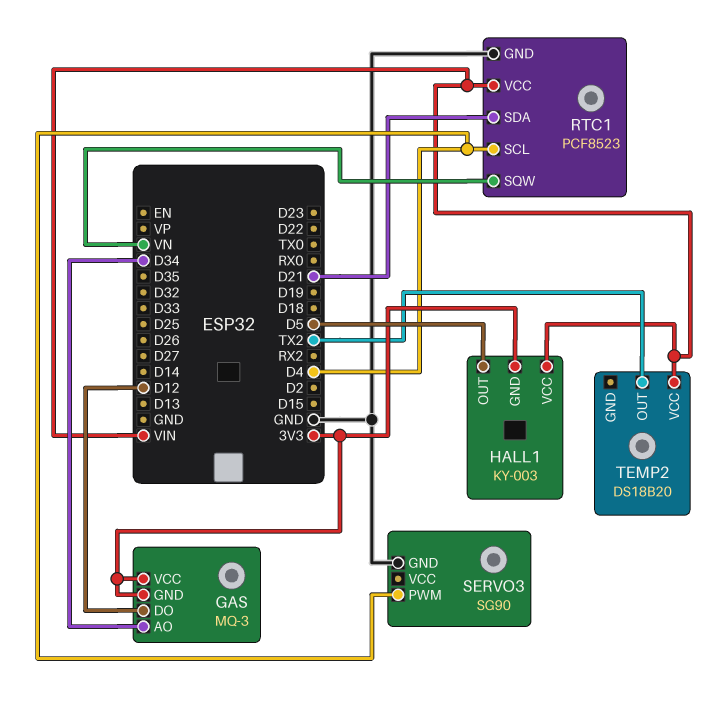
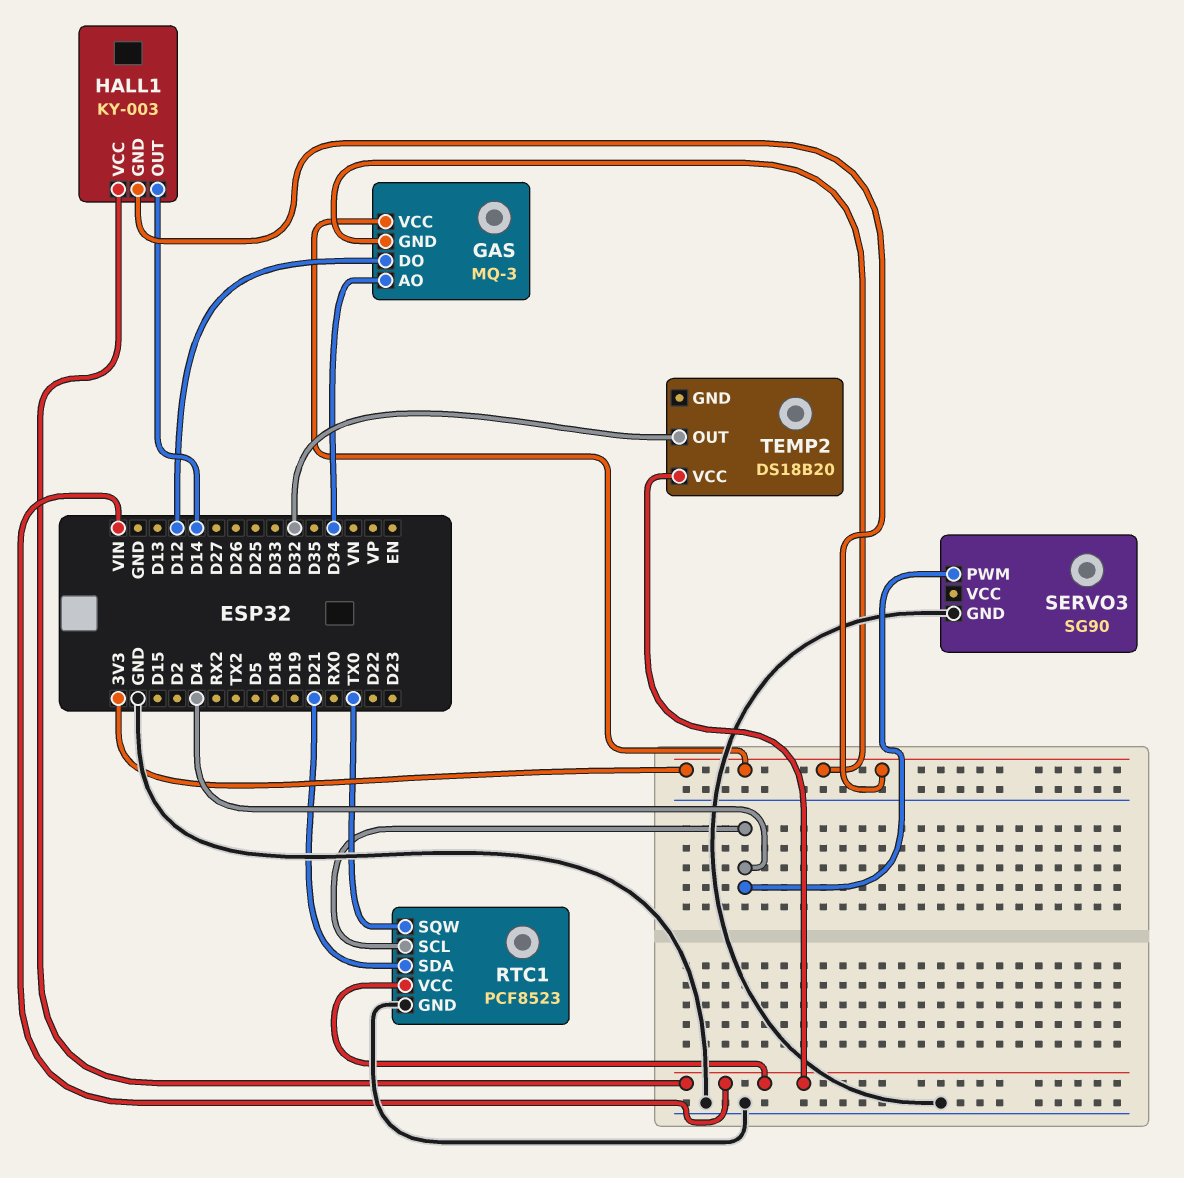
HALL1 pin OUT: D5 -> D14
RTC1 pin SQW: VN -> TX0
TEMP2 pin OUT: TX2 -> D32

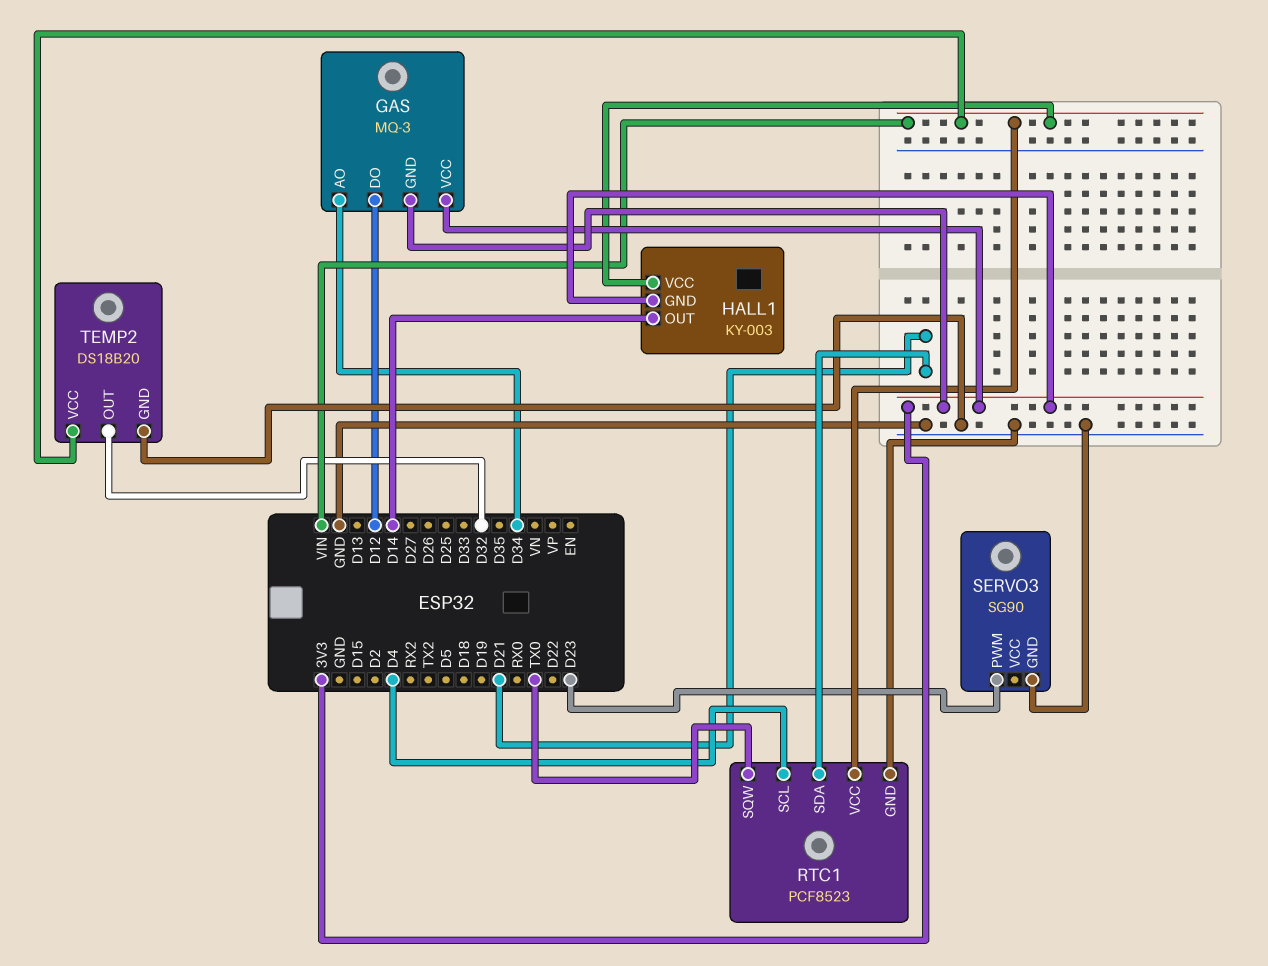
SERVO3 pin PWM: D4 -> D23
TEMP2 pin GND: none -> GND

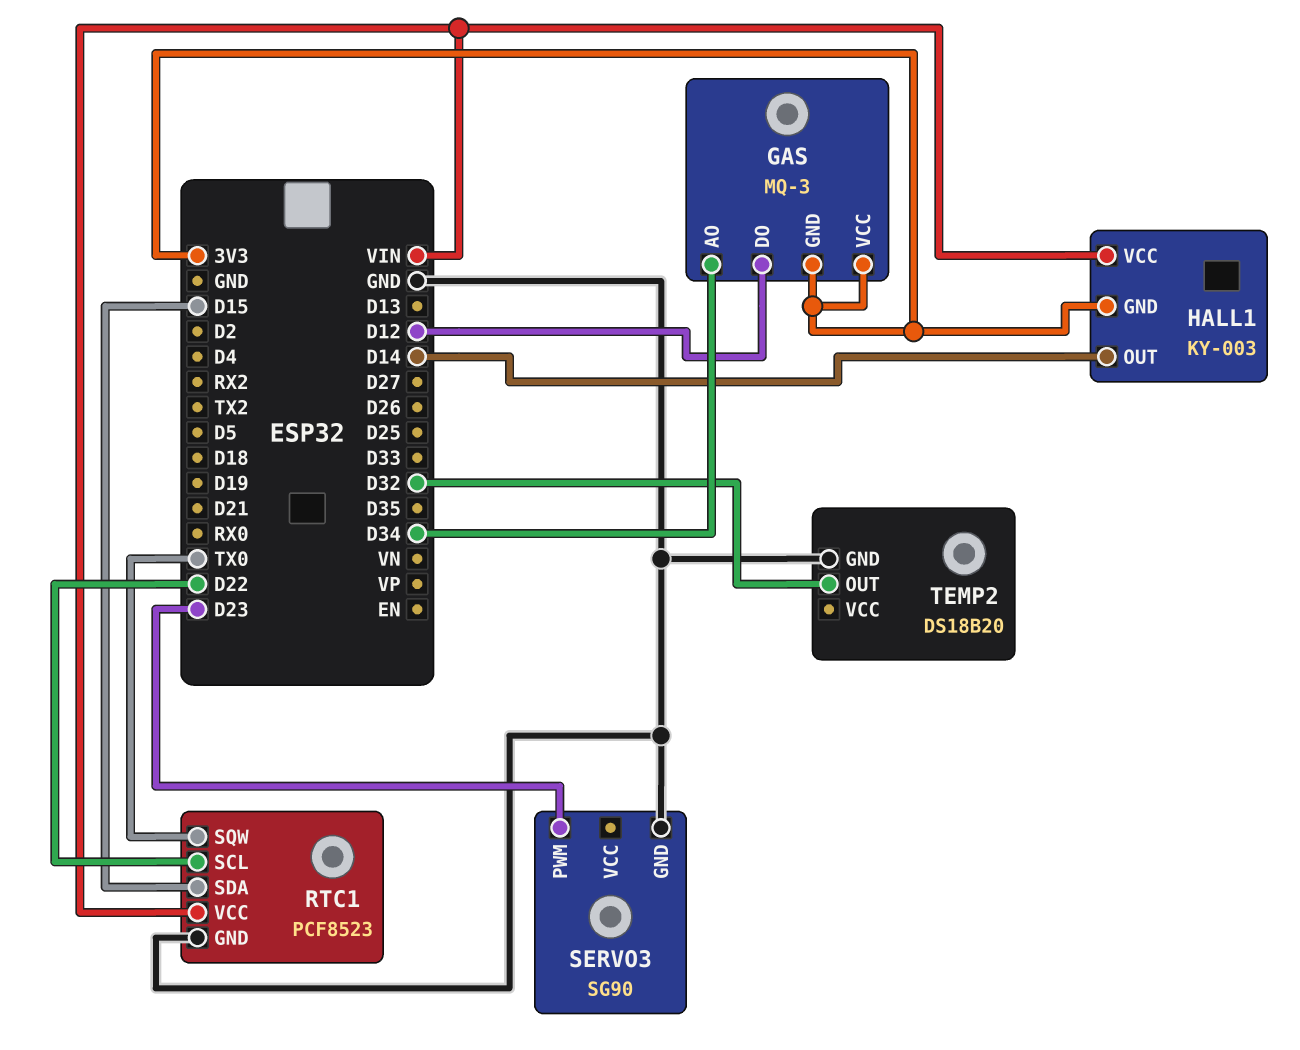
RTC1 pin SCL: D4 -> D22
RTC1 pin SDA: D21 -> D15
TEMP2 pin VCC: VIN -> none

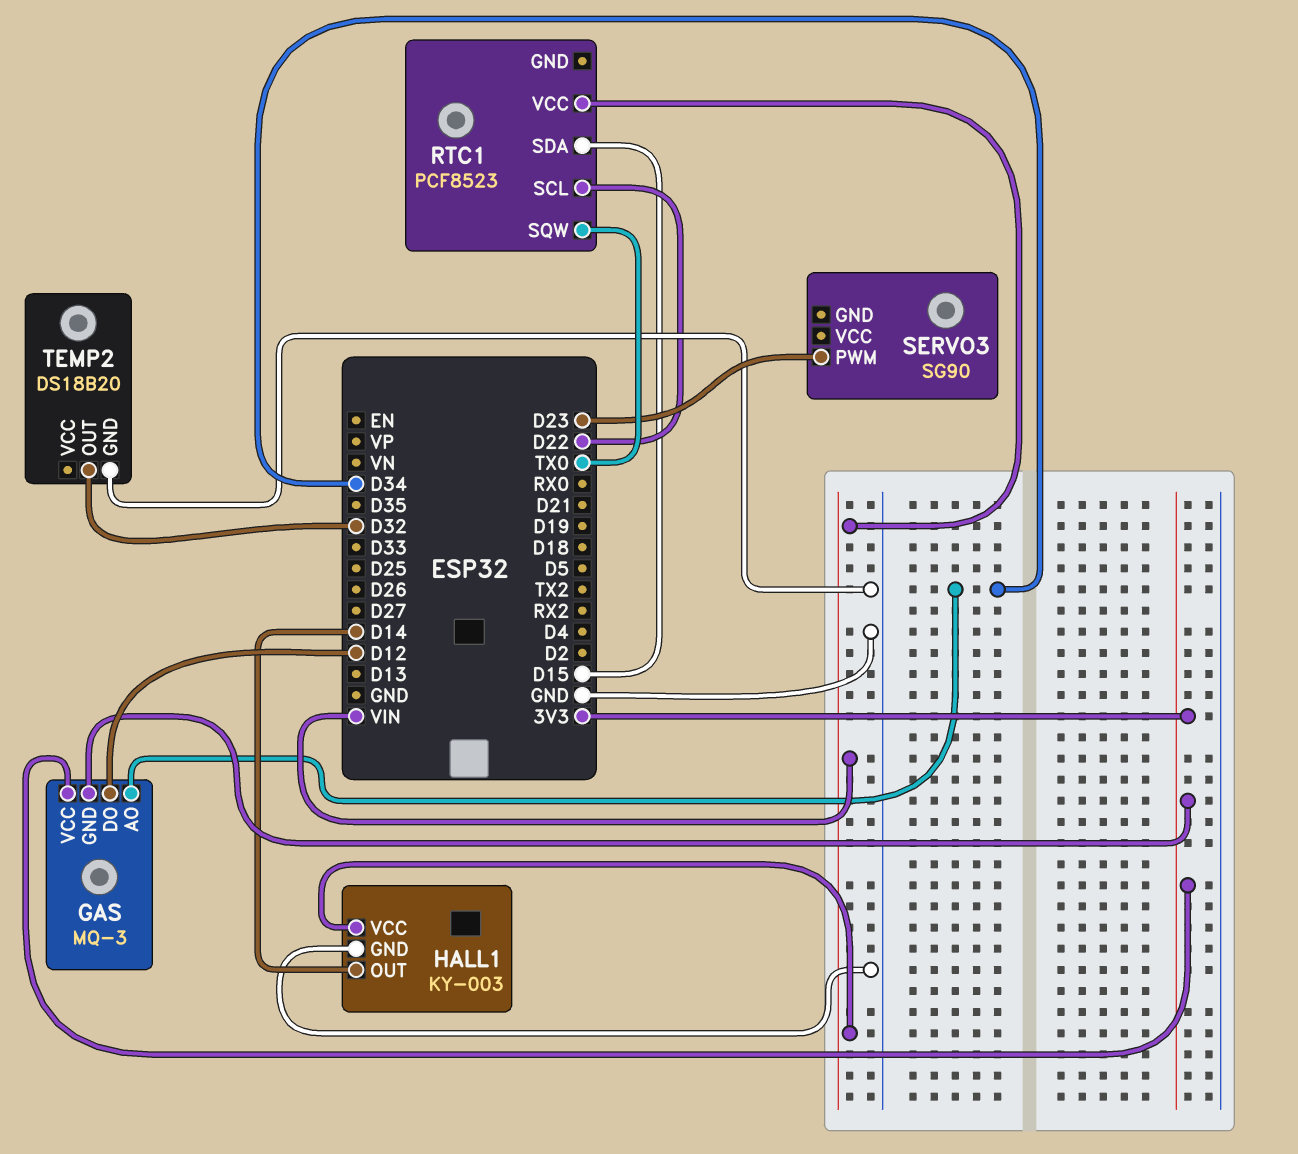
HALL1 pin GND: 3V3 -> GND
RTC1 pin GND: GND -> none
SERVO3 pin GND: GND -> none

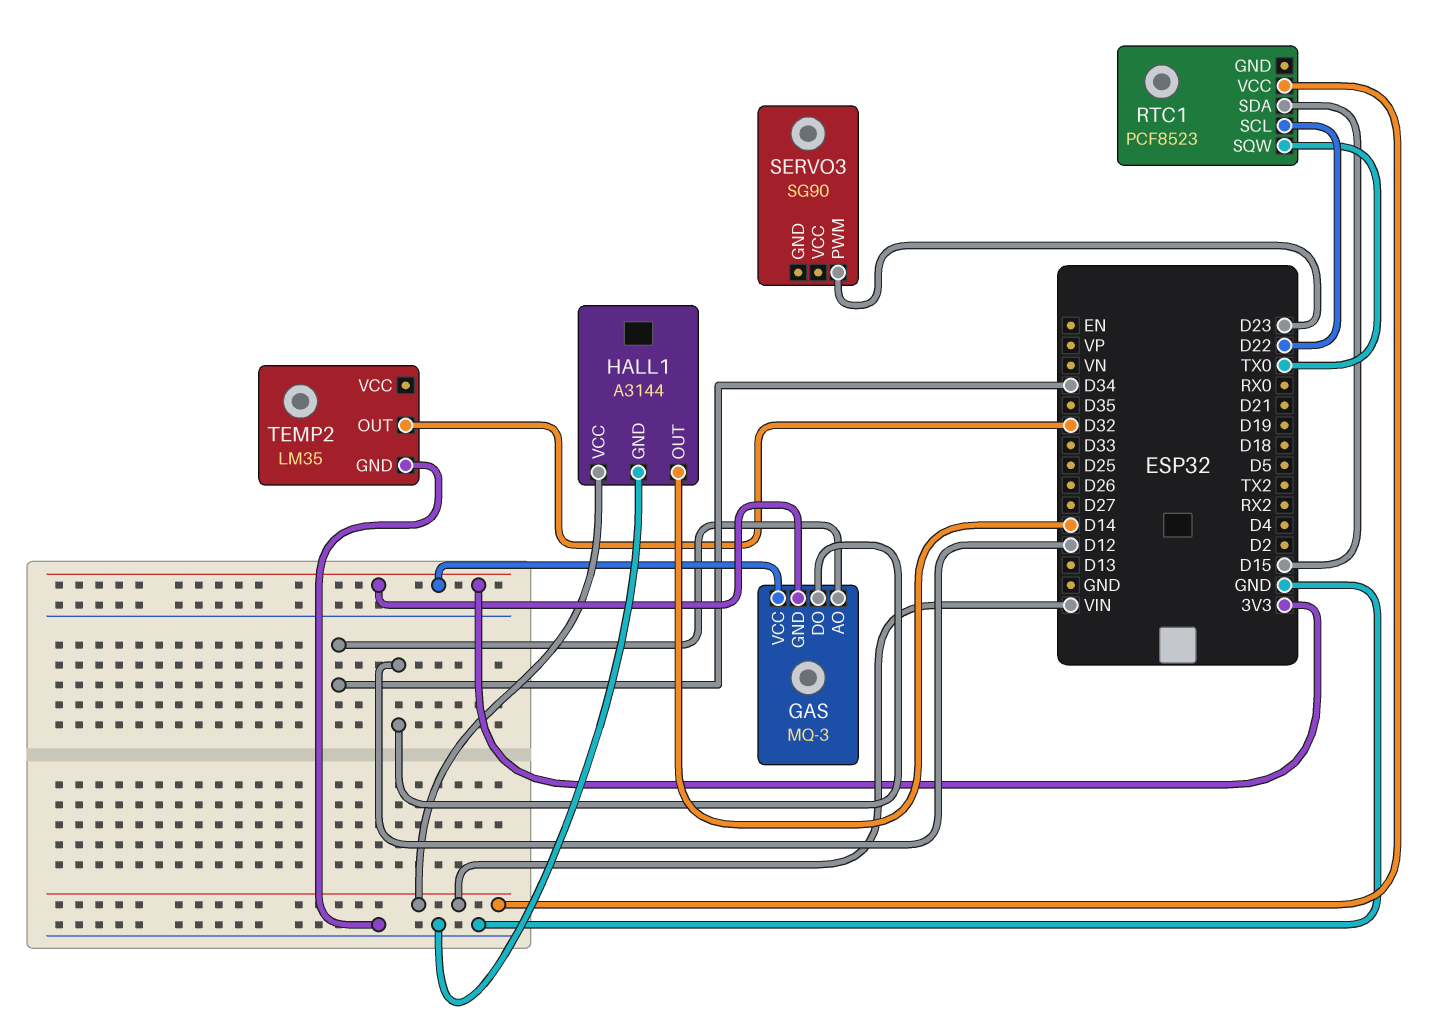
HALL1: KY-003 -> A3144
TEMP2: DS18B20 -> LM35

